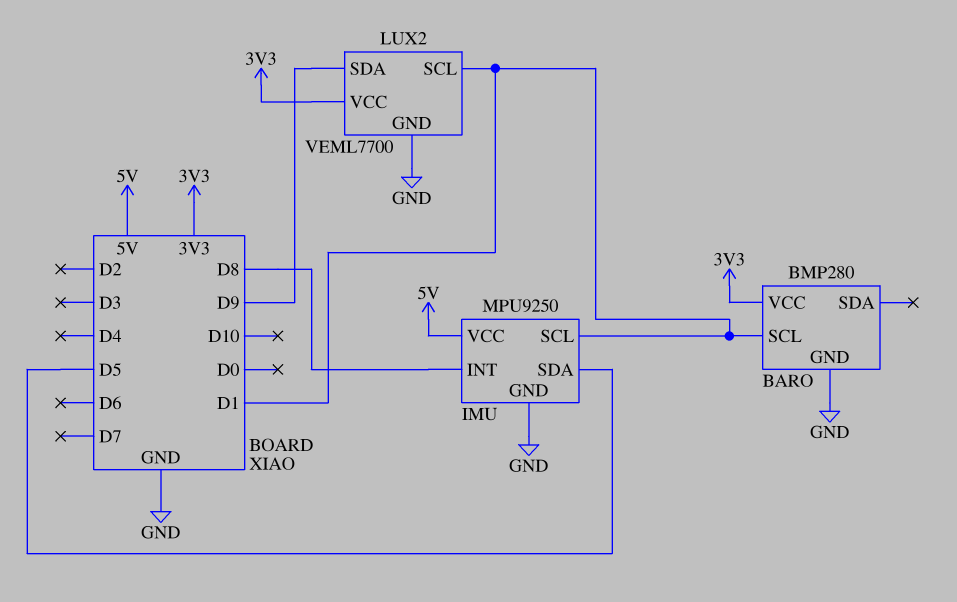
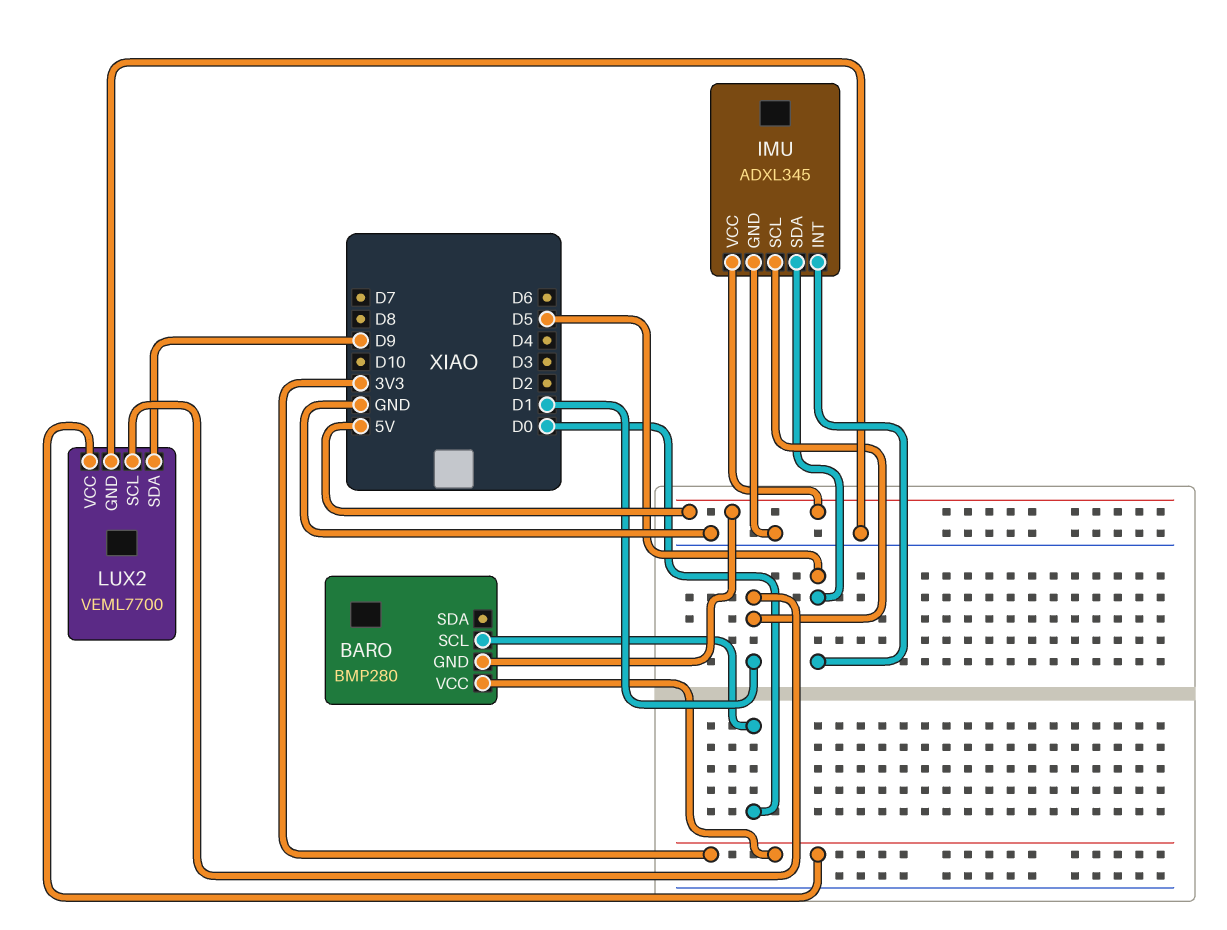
BARO pin GND: GND -> 5V
BARO pin SCL: D1 -> D0
IMU: MPU9250 -> ADXL345
IMU pin INT: D8 -> D5

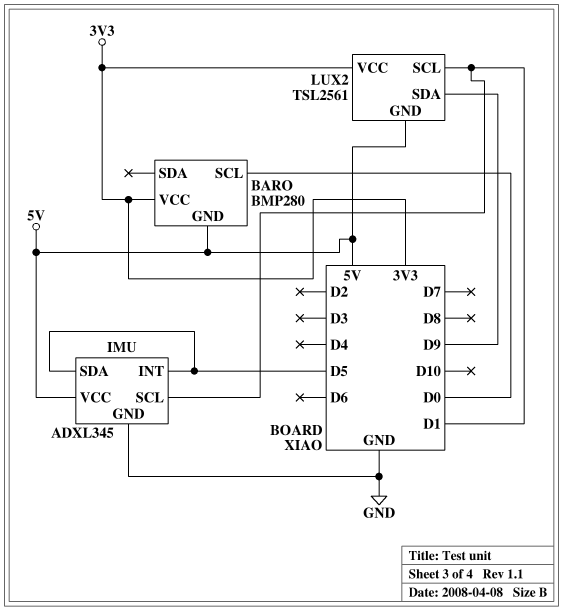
LUX2: VEML7700 -> TSL2561
LUX2 pin GND: GND -> 5V

